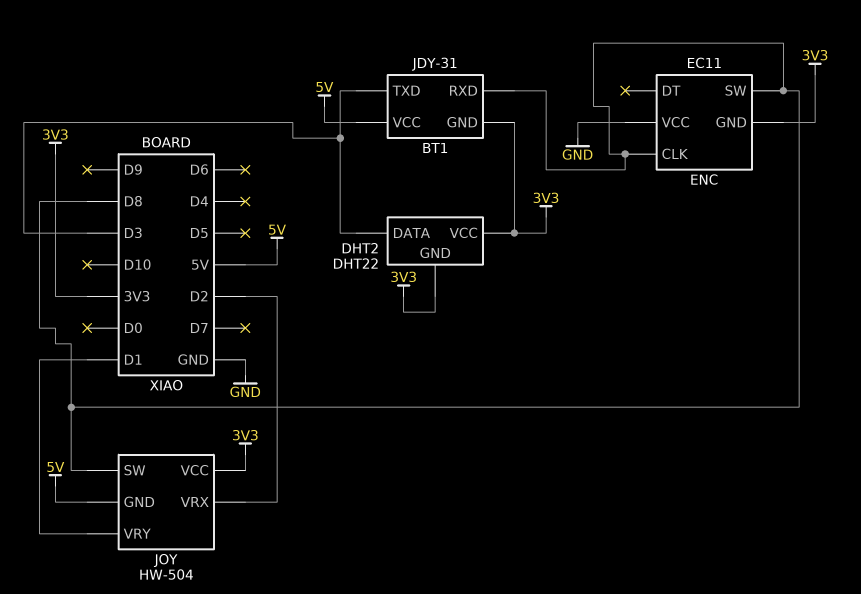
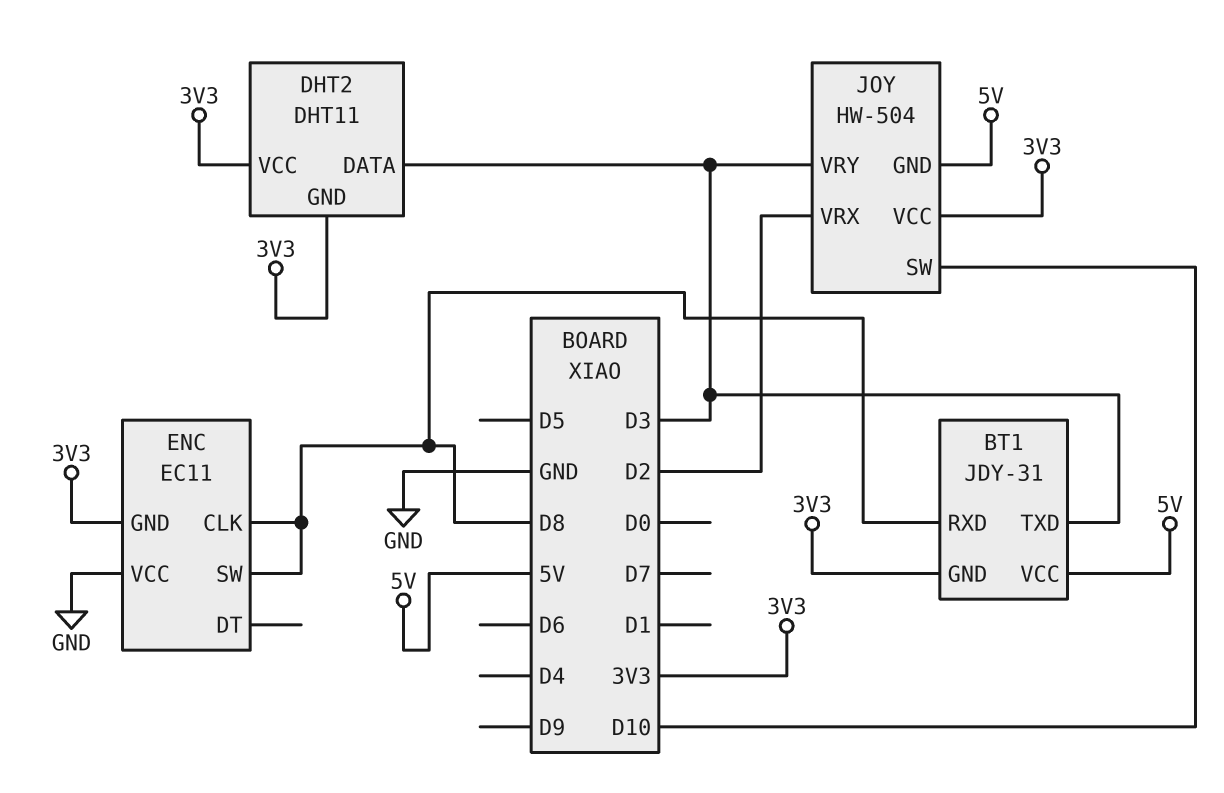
DHT2: DHT22 -> DHT11
JOY pin SW: D8 -> D10
JOY pin VRY: D1 -> D3

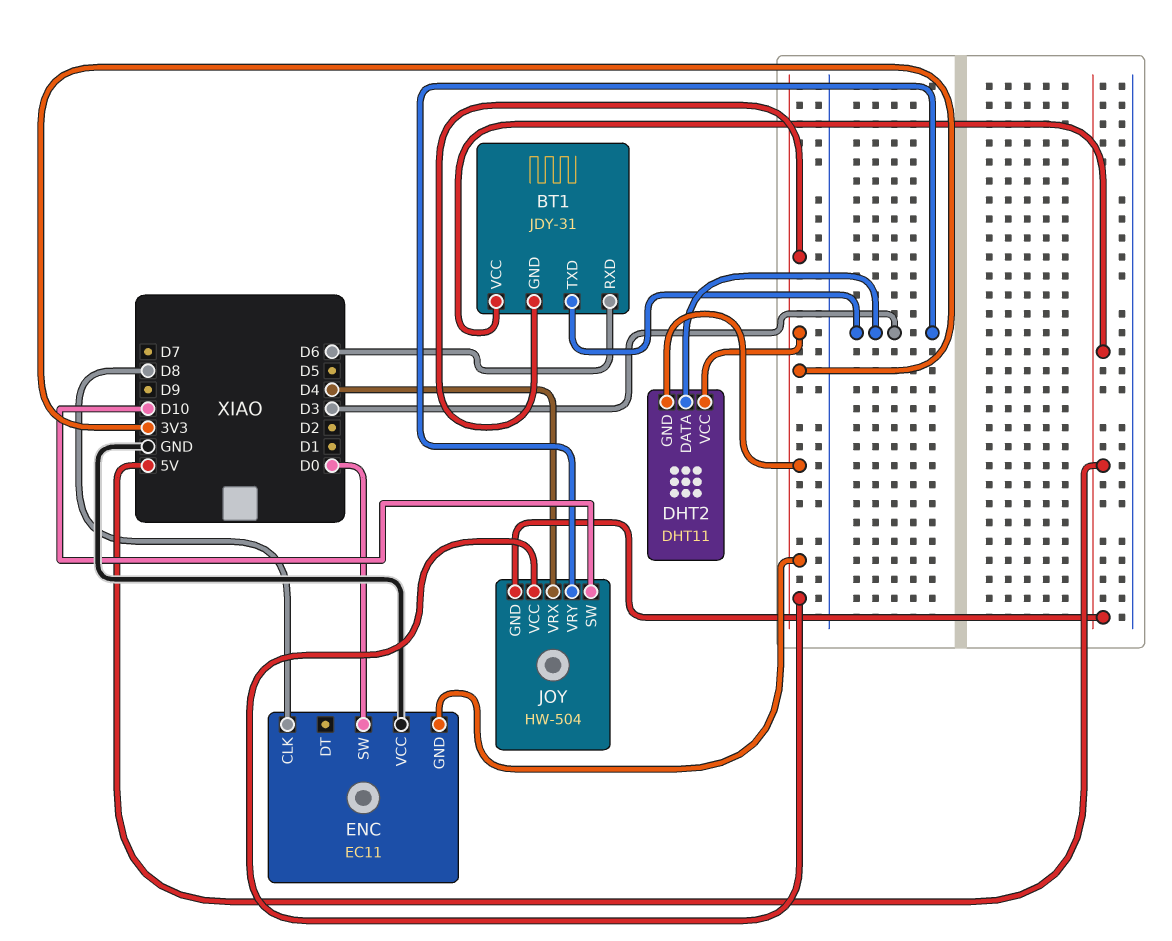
BT1 pin RXD: D8 -> D6
ENC pin SW: D8 -> D0
JOY pin VRX: D2 -> D4

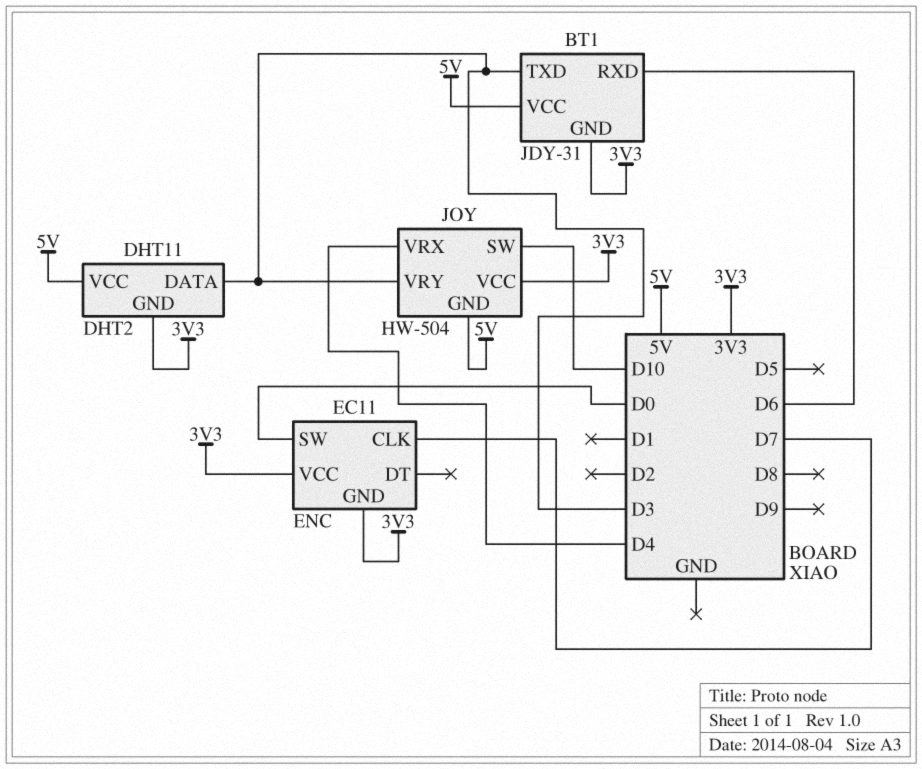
DHT2 pin VCC: 3V3 -> 5V
ENC pin CLK: D8 -> D7
ENC pin VCC: GND -> 3V3

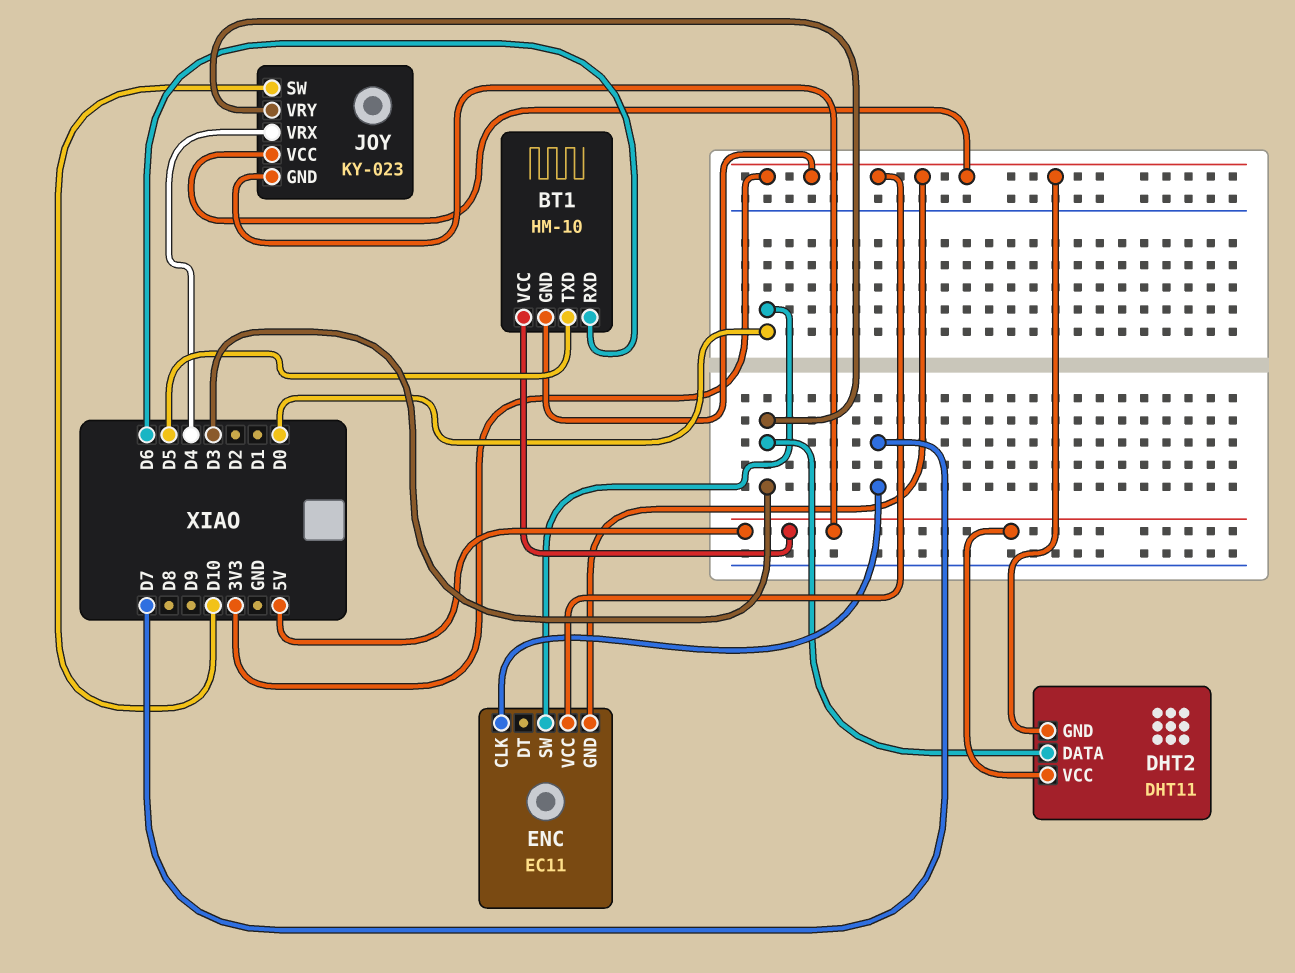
BT1: JDY-31 -> HM-10
BT1 pin TXD: D3 -> D5
JOY: HW-504 -> KY-023

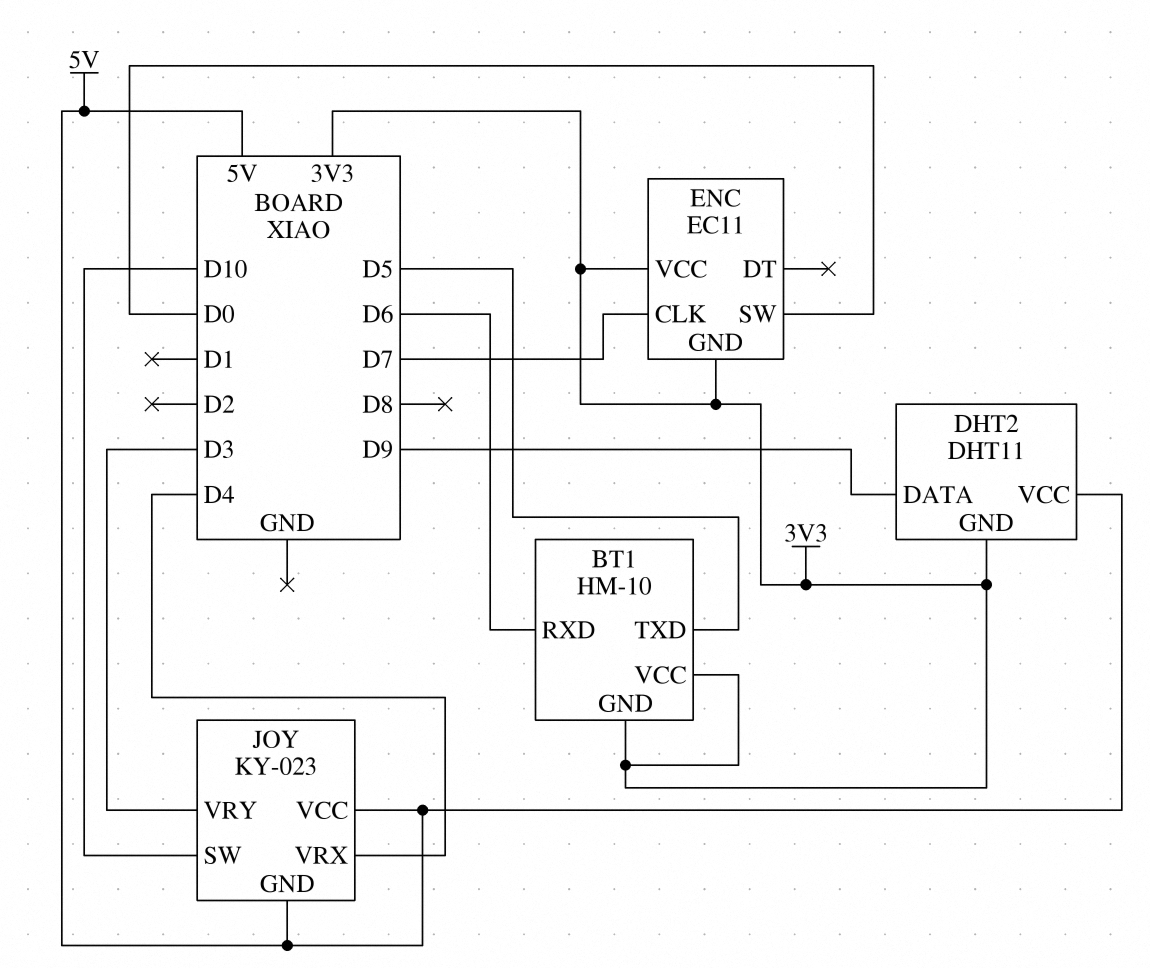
BT1 pin VCC: 5V -> 3V3
DHT2 pin DATA: D3 -> D9
JOY pin VCC: 3V3 -> 5V

